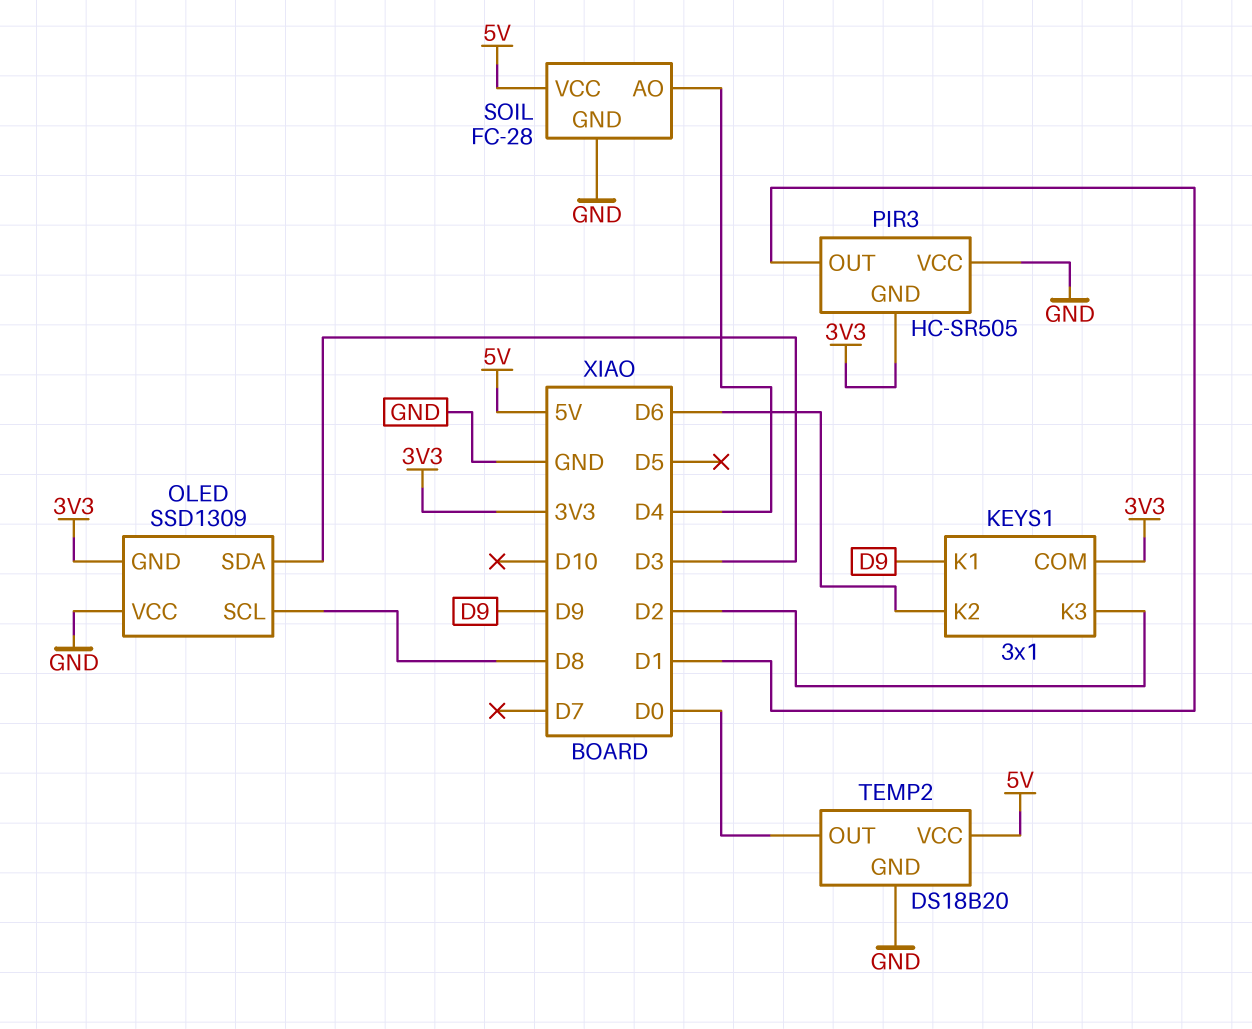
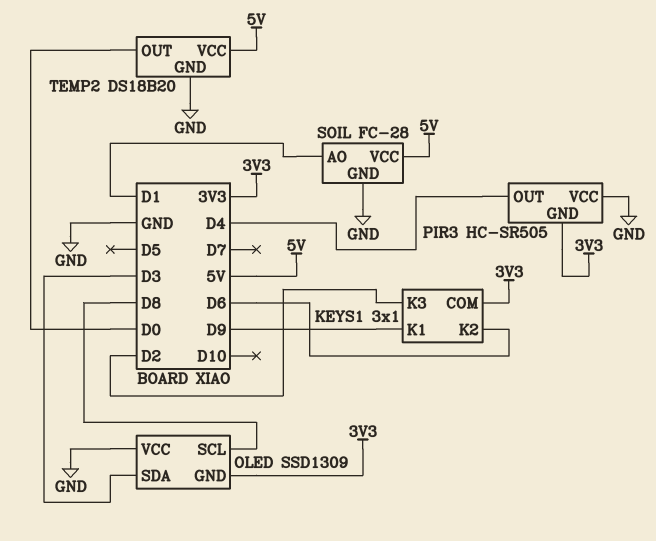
PIR3 pin OUT: D1 -> D4
SOIL pin AO: D4 -> D1

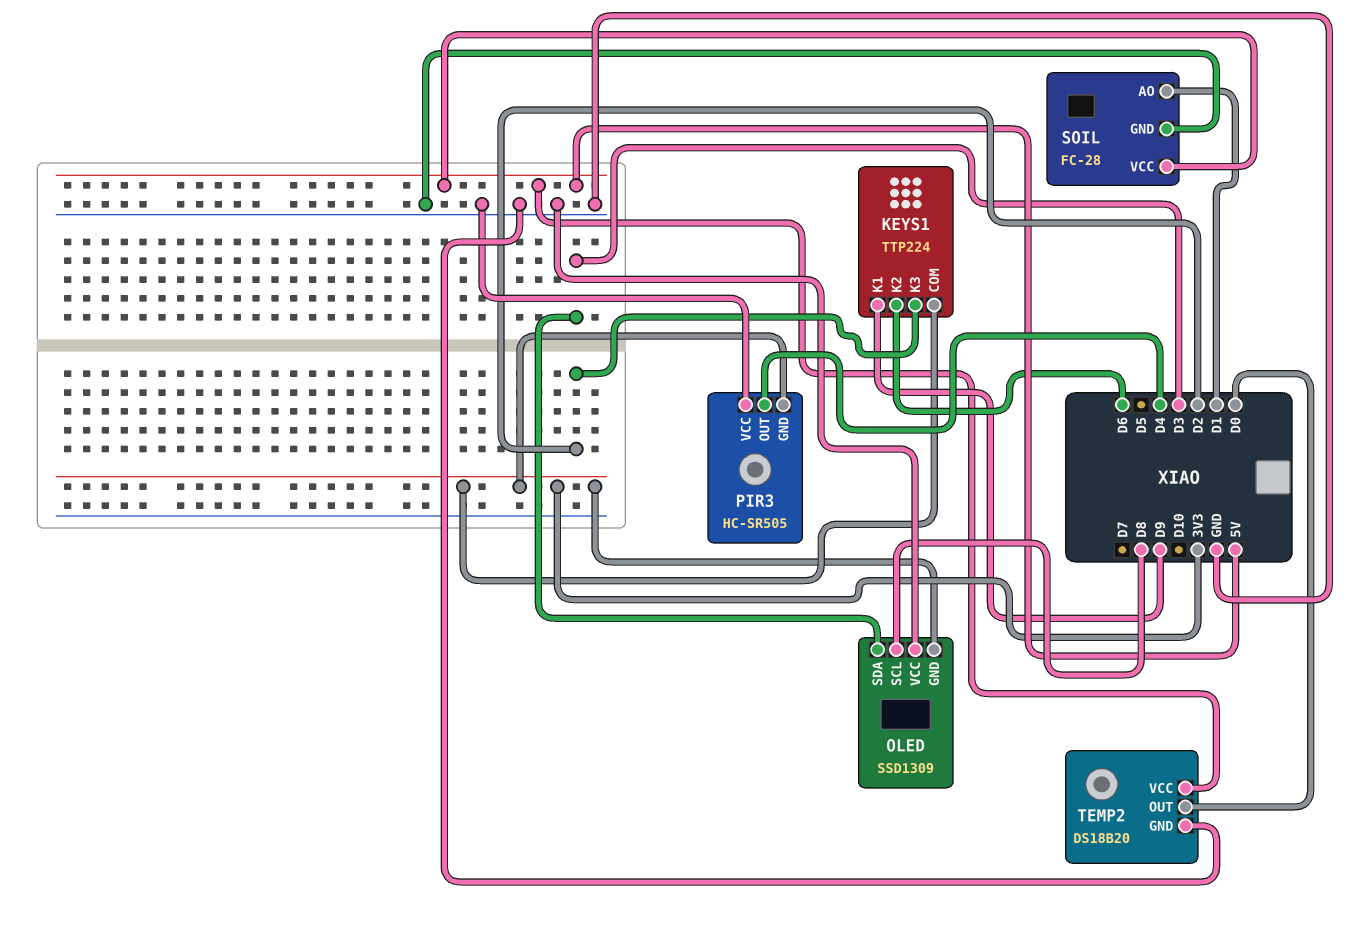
KEYS1: 3x1 -> TTP224

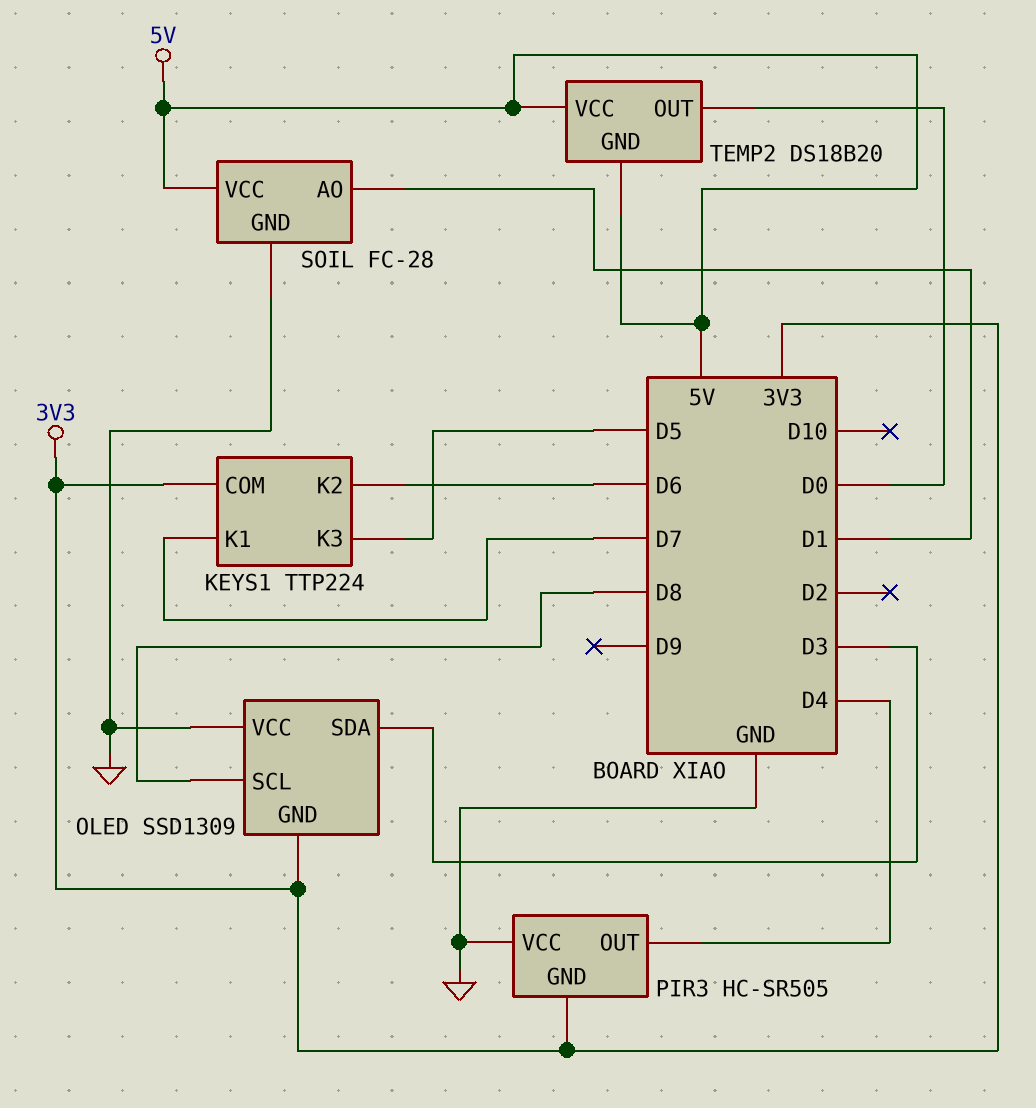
KEYS1 pin K1: D9 -> D7
KEYS1 pin K3: D2 -> D5
TEMP2 pin GND: GND -> 5V

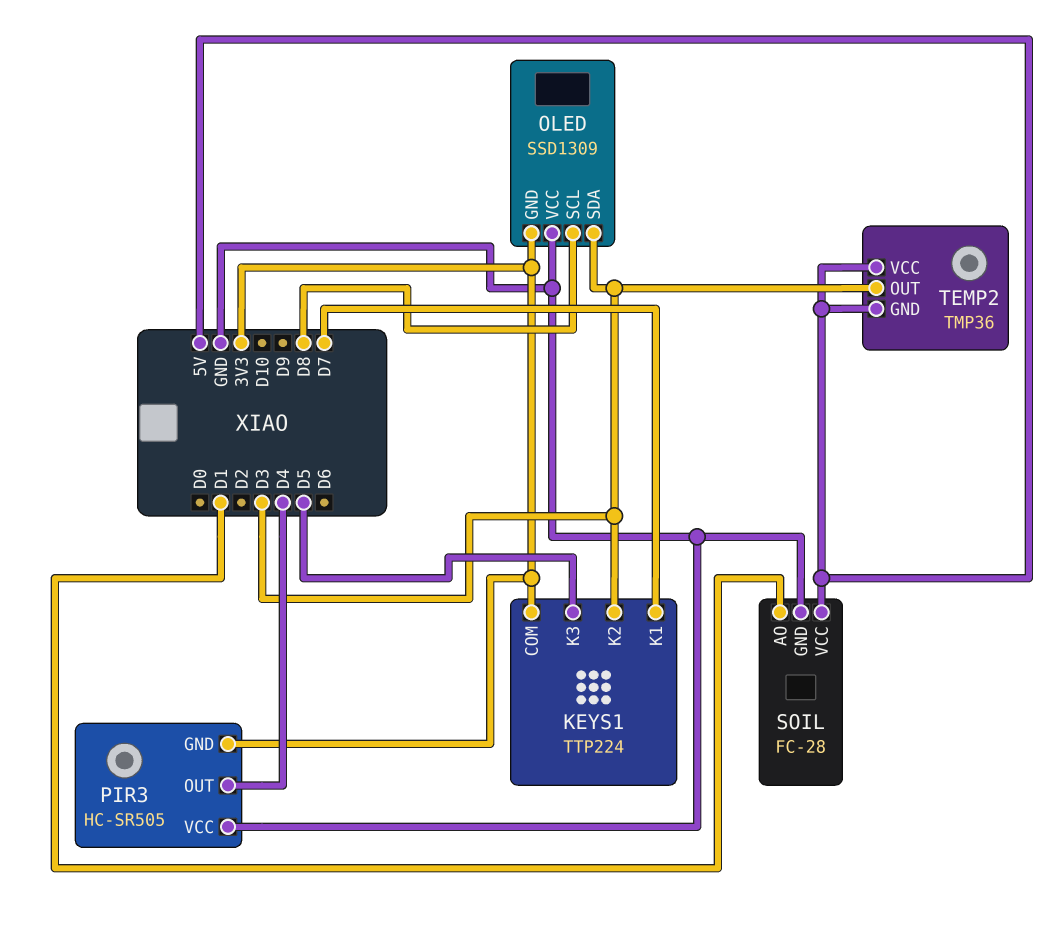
KEYS1 pin K2: D6 -> D3
TEMP2: DS18B20 -> TMP36
TEMP2 pin OUT: D0 -> D3

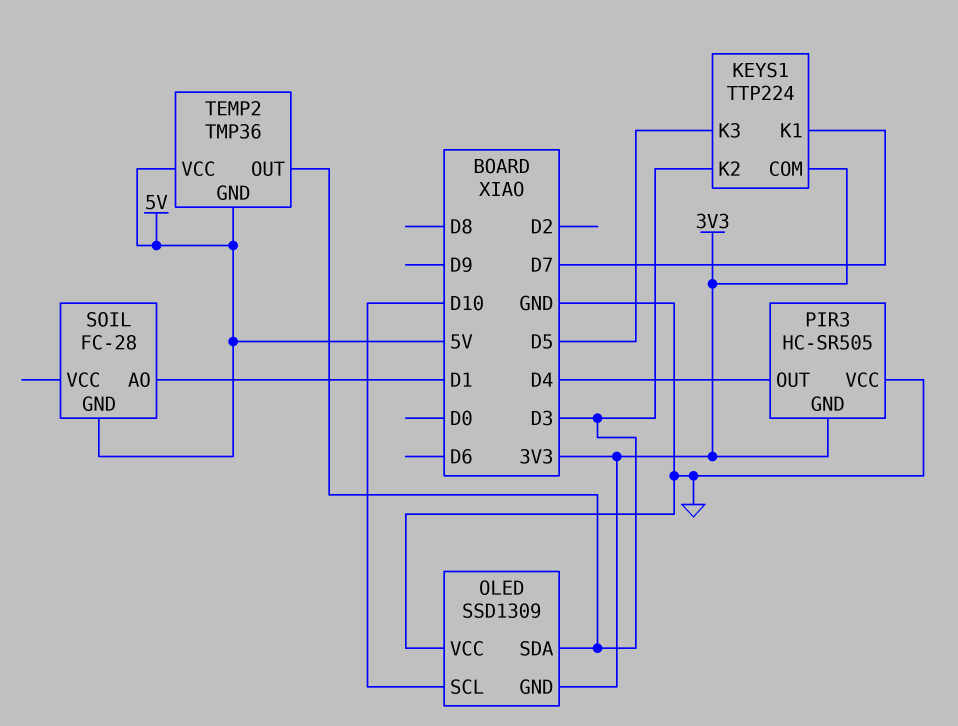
OLED pin SCL: D8 -> D10
SOIL pin GND: GND -> 5V
SOIL pin VCC: 5V -> none

